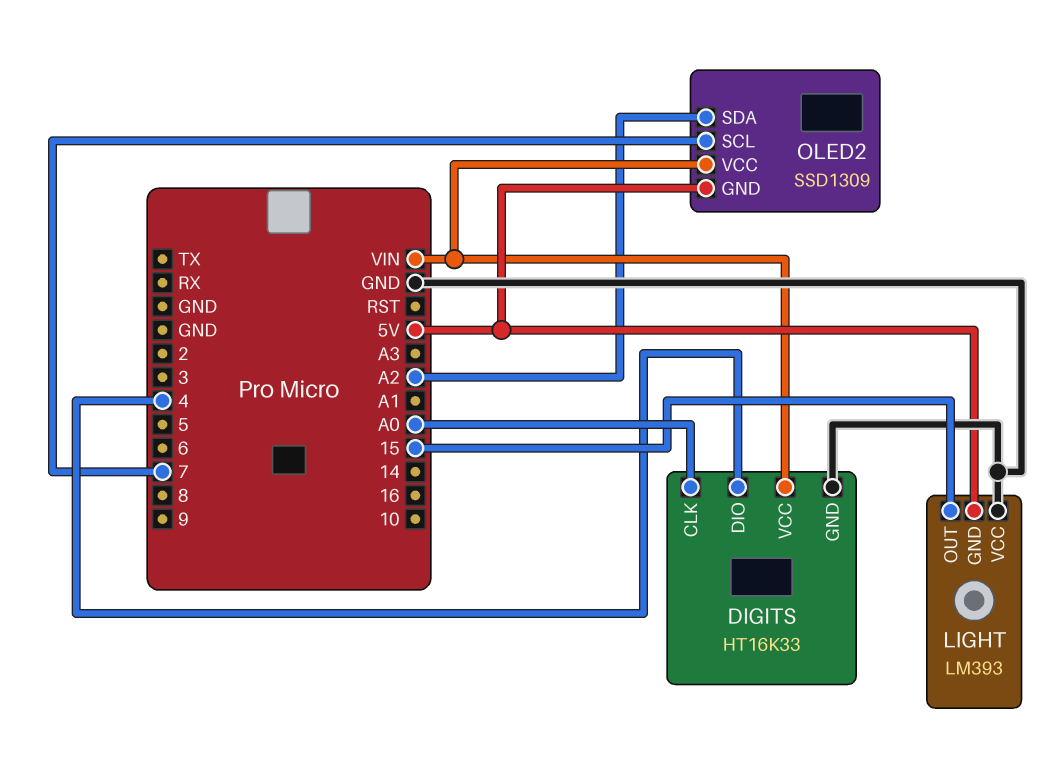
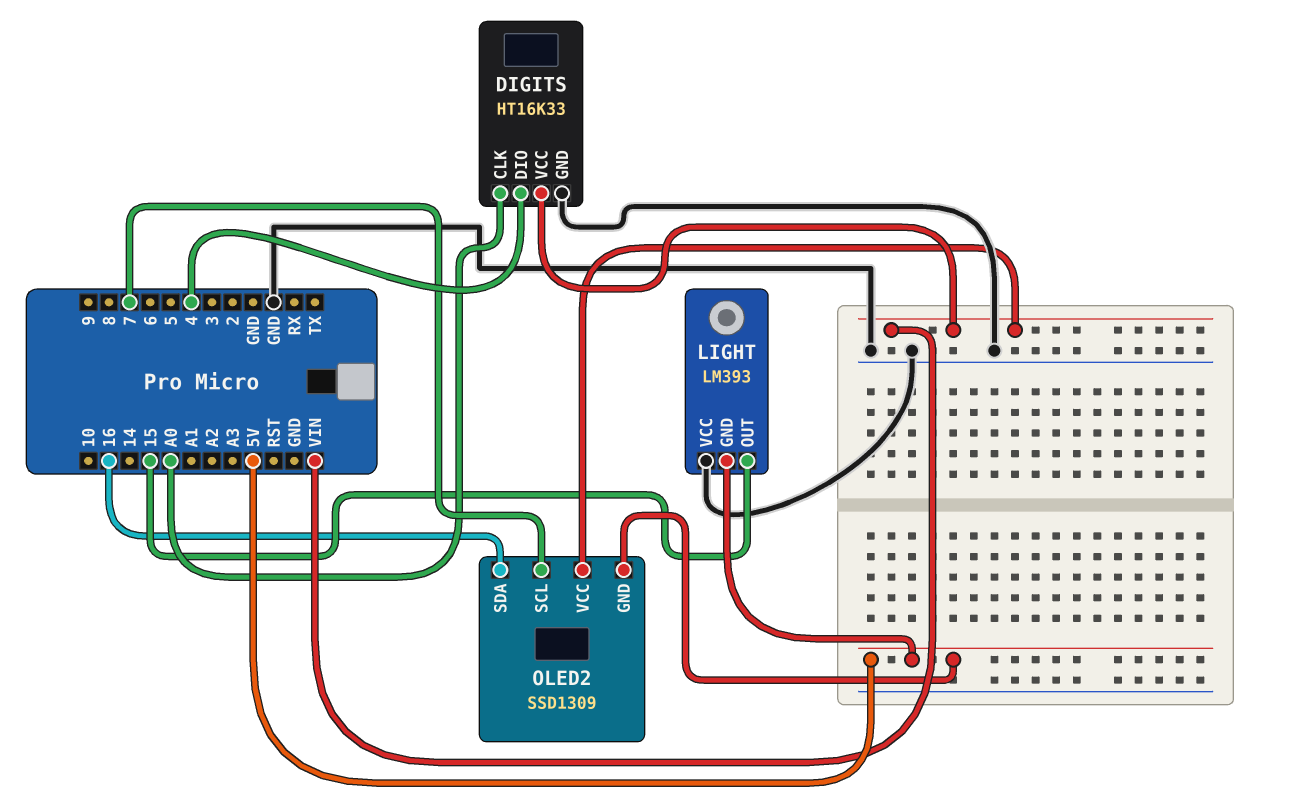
OLED2 pin SDA: A2 -> 16

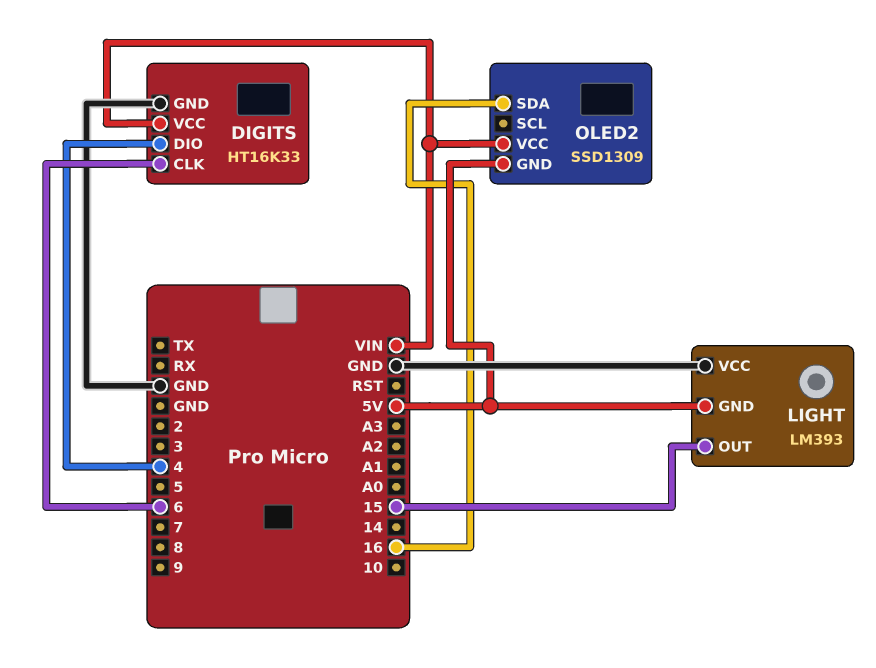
DIGITS pin CLK: A0 -> 6
OLED2 pin SCL: 7 -> none

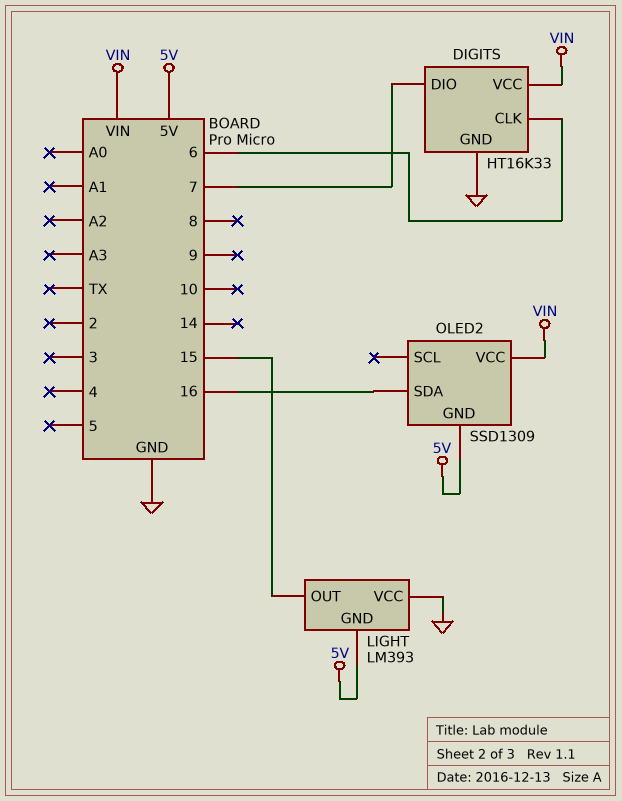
DIGITS pin DIO: 4 -> 7

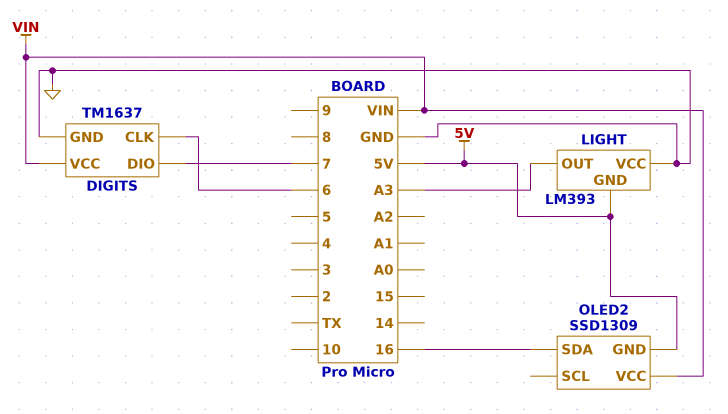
DIGITS: HT16K33 -> TM1637
LIGHT pin OUT: 15 -> A3

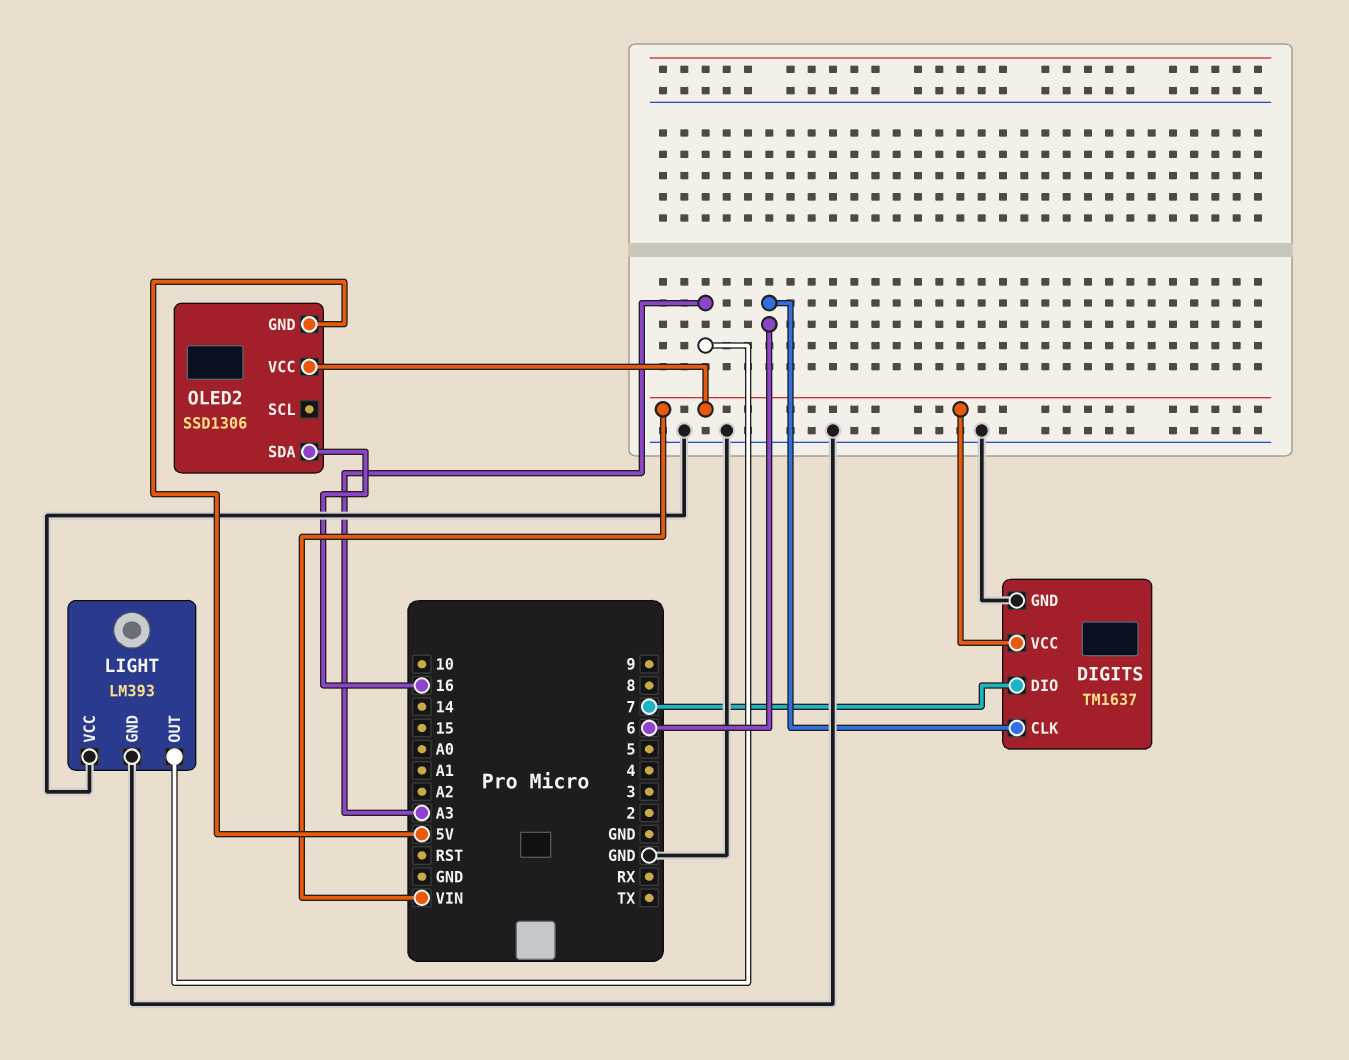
LIGHT pin GND: 5V -> GND
OLED2: SSD1309 -> SSD1306

